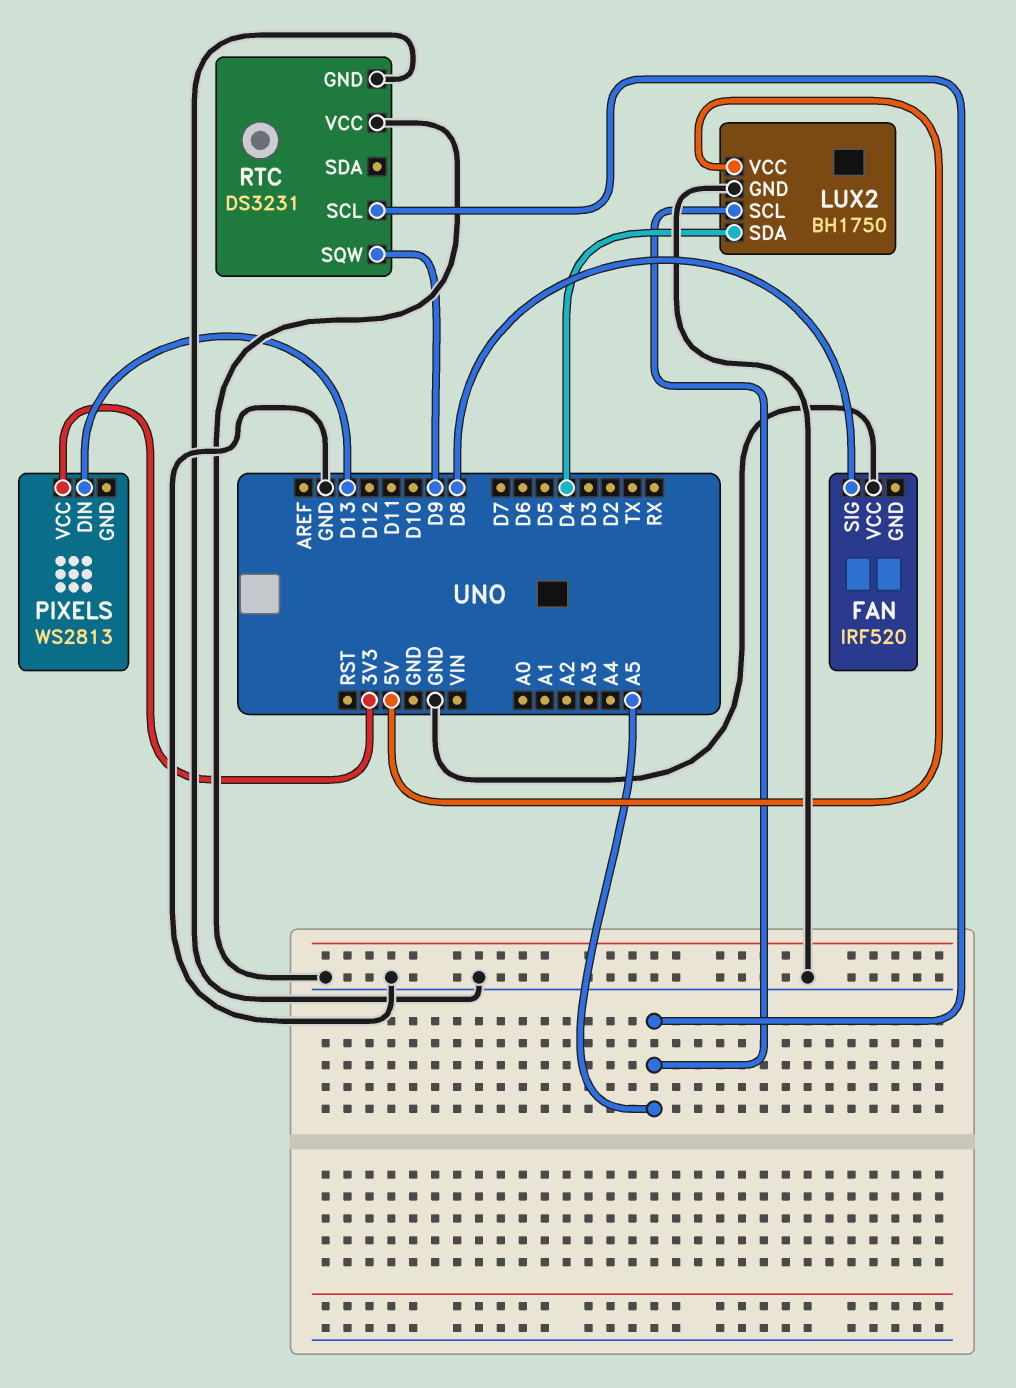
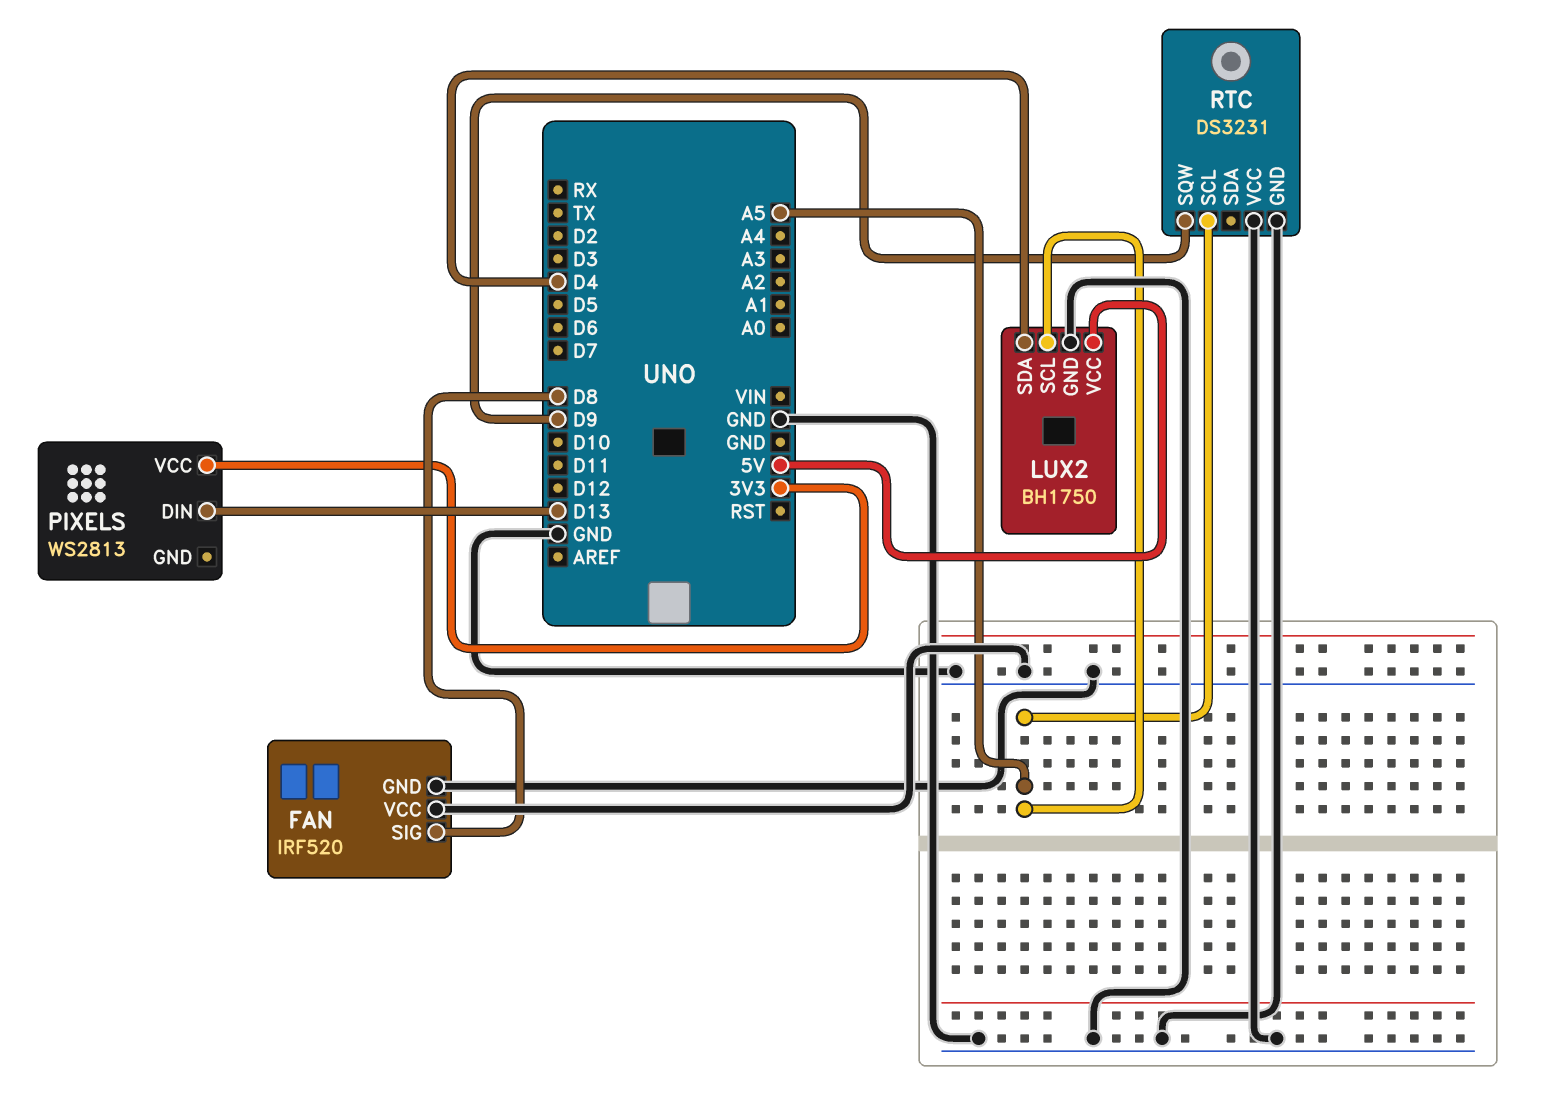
FAN pin GND: none -> GND

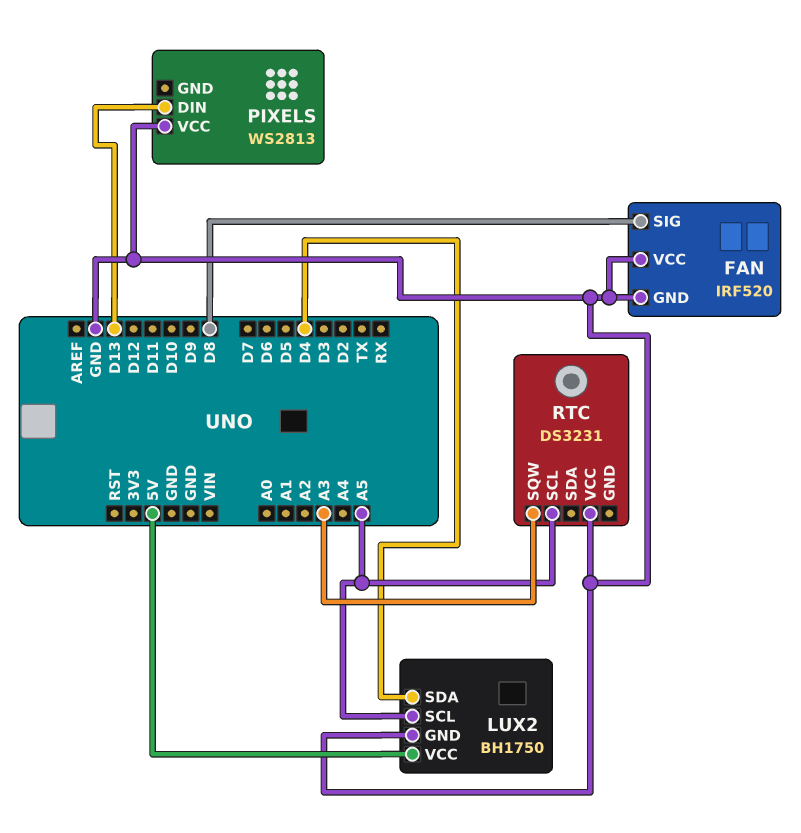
PIXELS pin VCC: 3V3 -> GND
RTC pin GND: GND -> none
RTC pin SQW: D9 -> A3

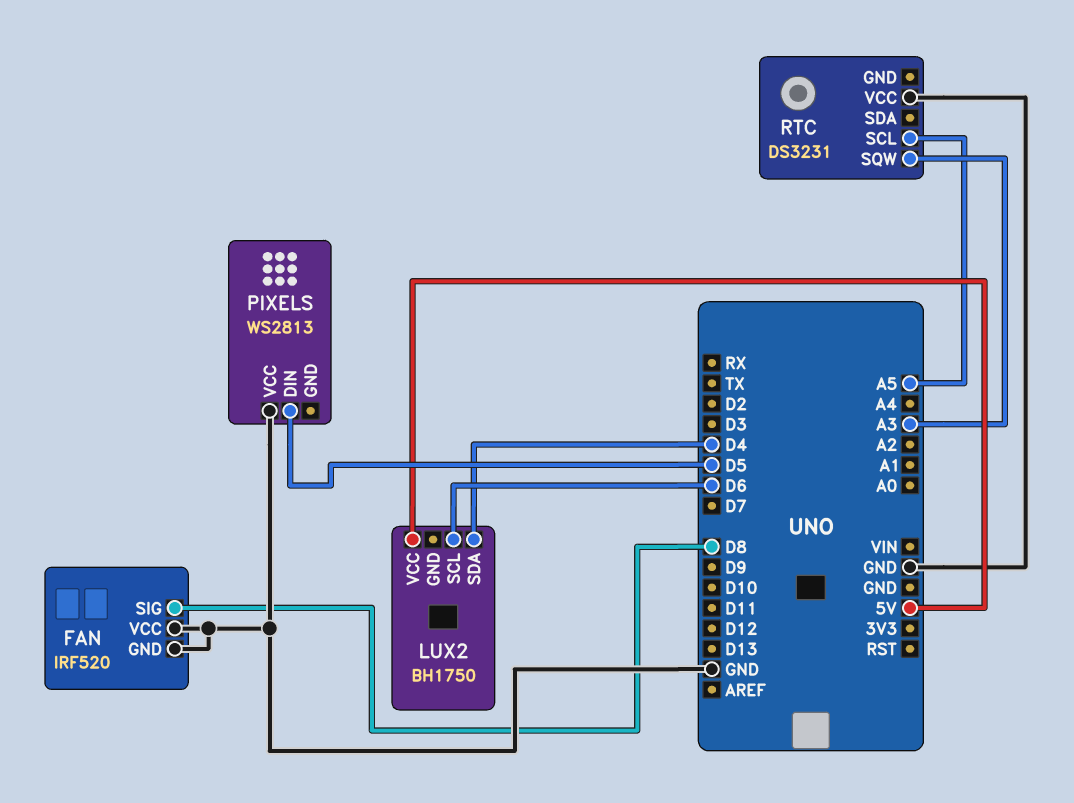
LUX2 pin GND: GND -> none
LUX2 pin SCL: A5 -> D6
PIXELS pin DIN: D13 -> D5

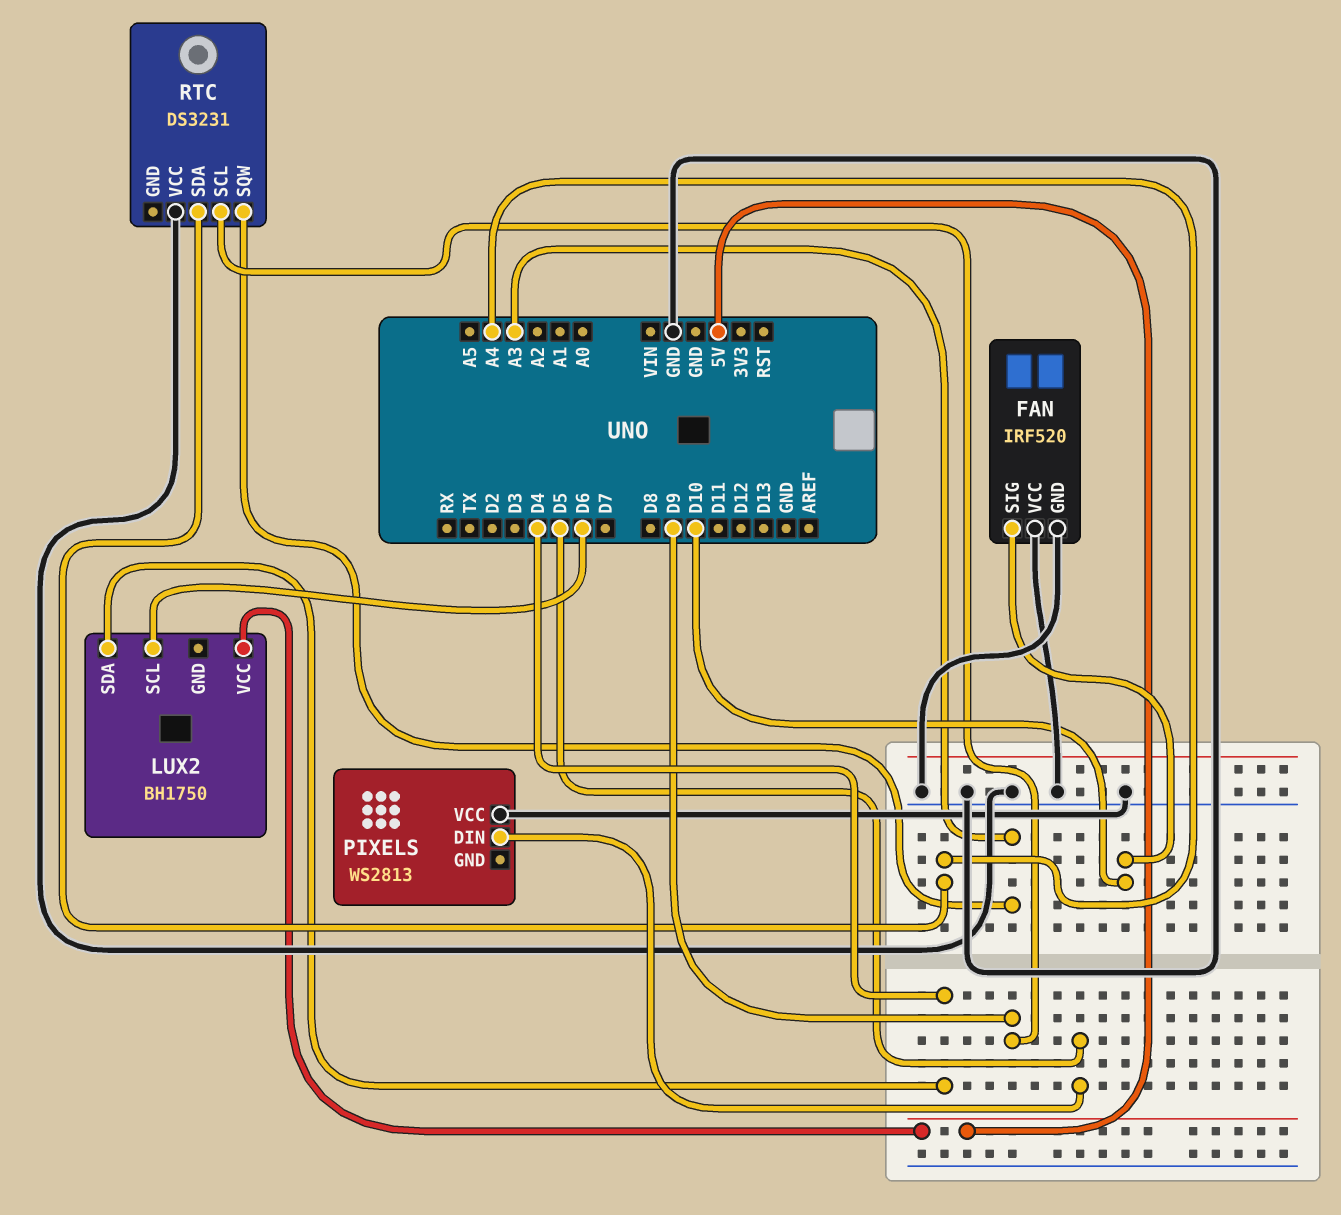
FAN pin SIG: D8 -> D10
RTC pin SCL: A5 -> D9
RTC pin SDA: none -> A4

